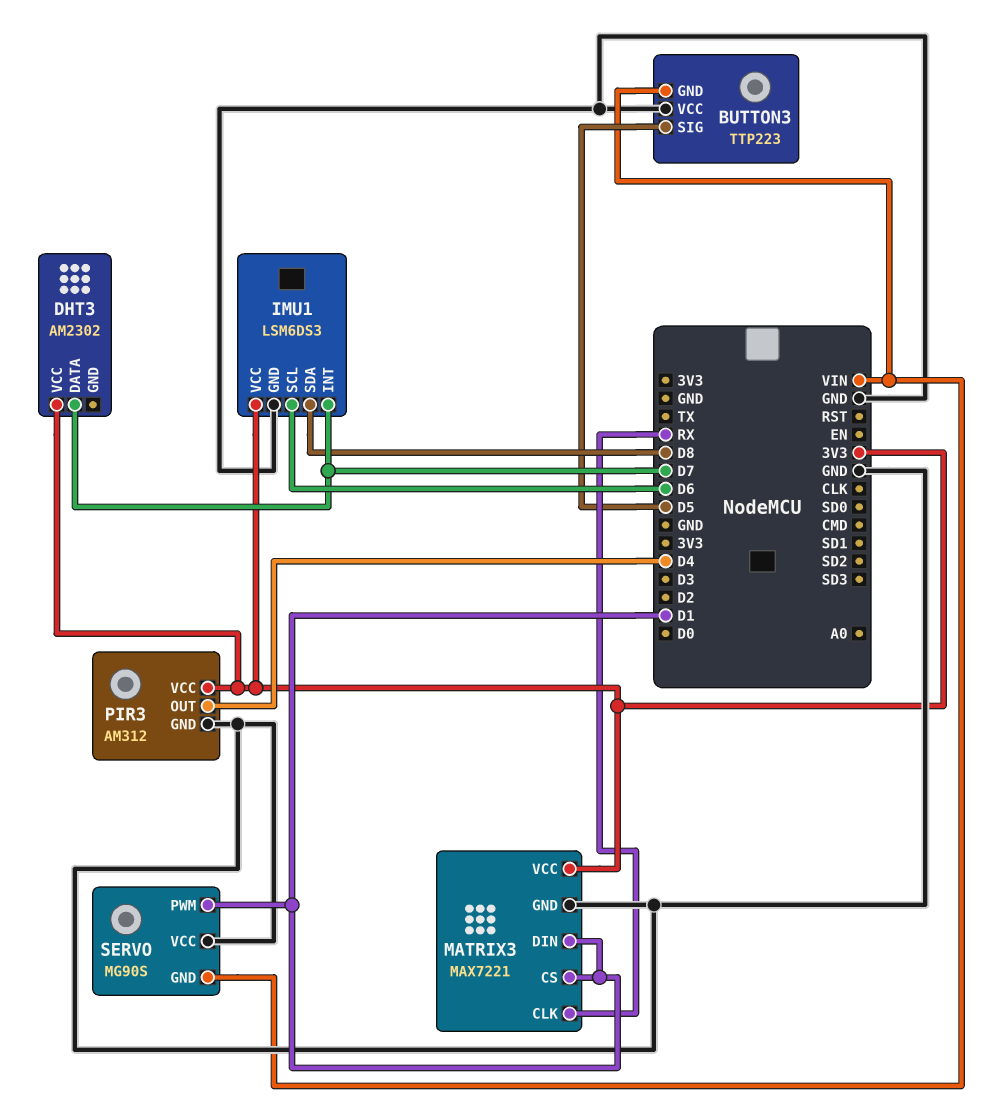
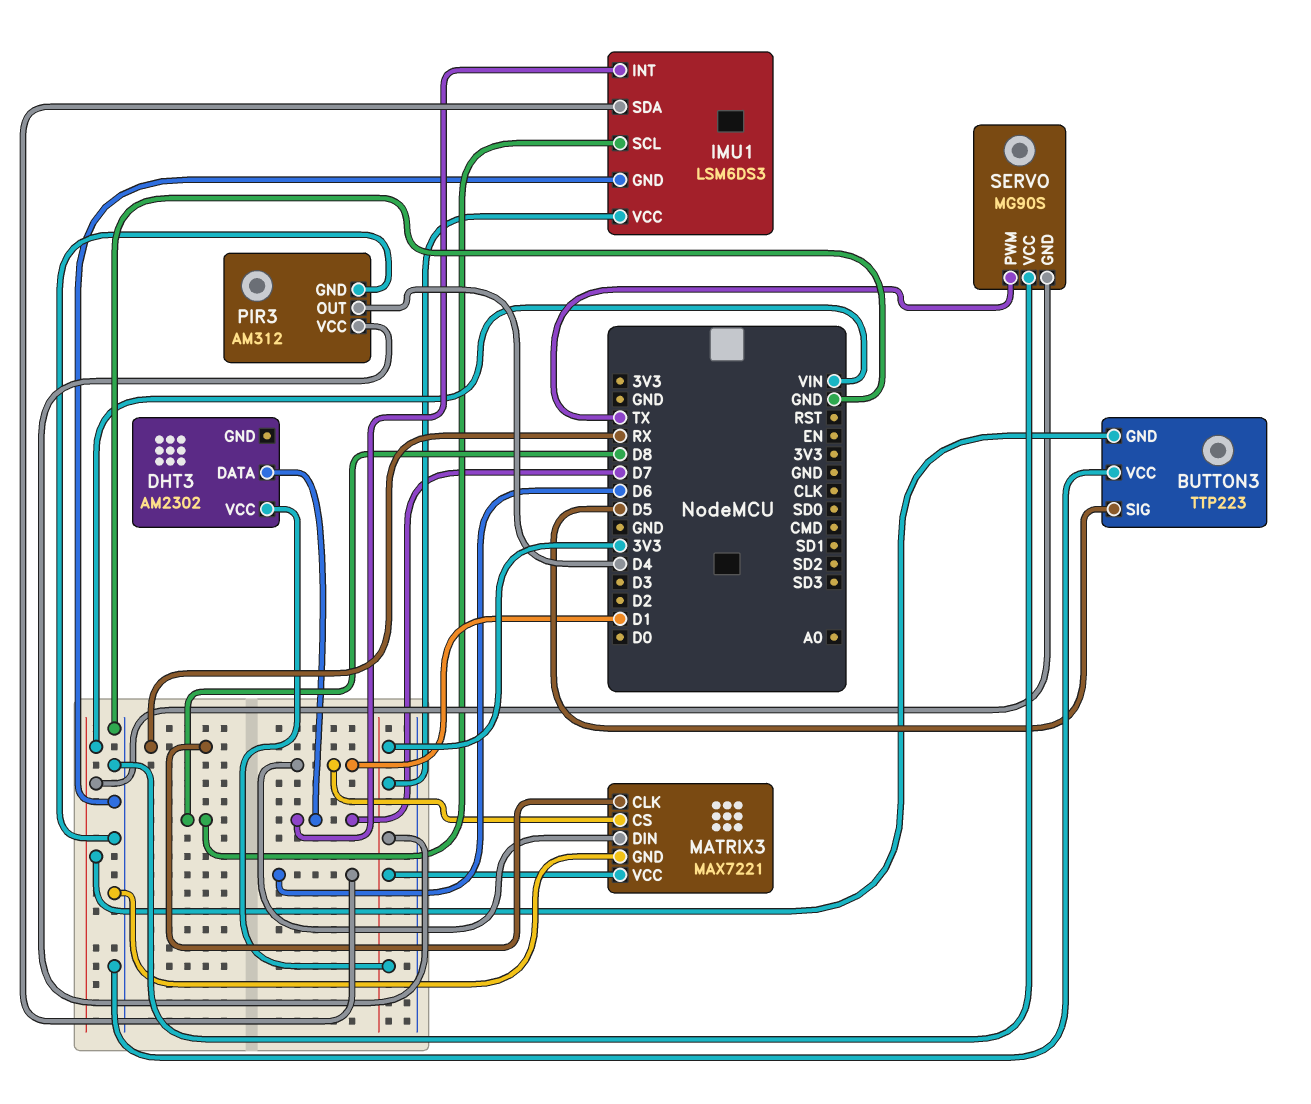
IMU1 pin SCL: D6 -> D8
IMU1 pin SDA: D8 -> D6
SERVO pin PWM: D1 -> TX

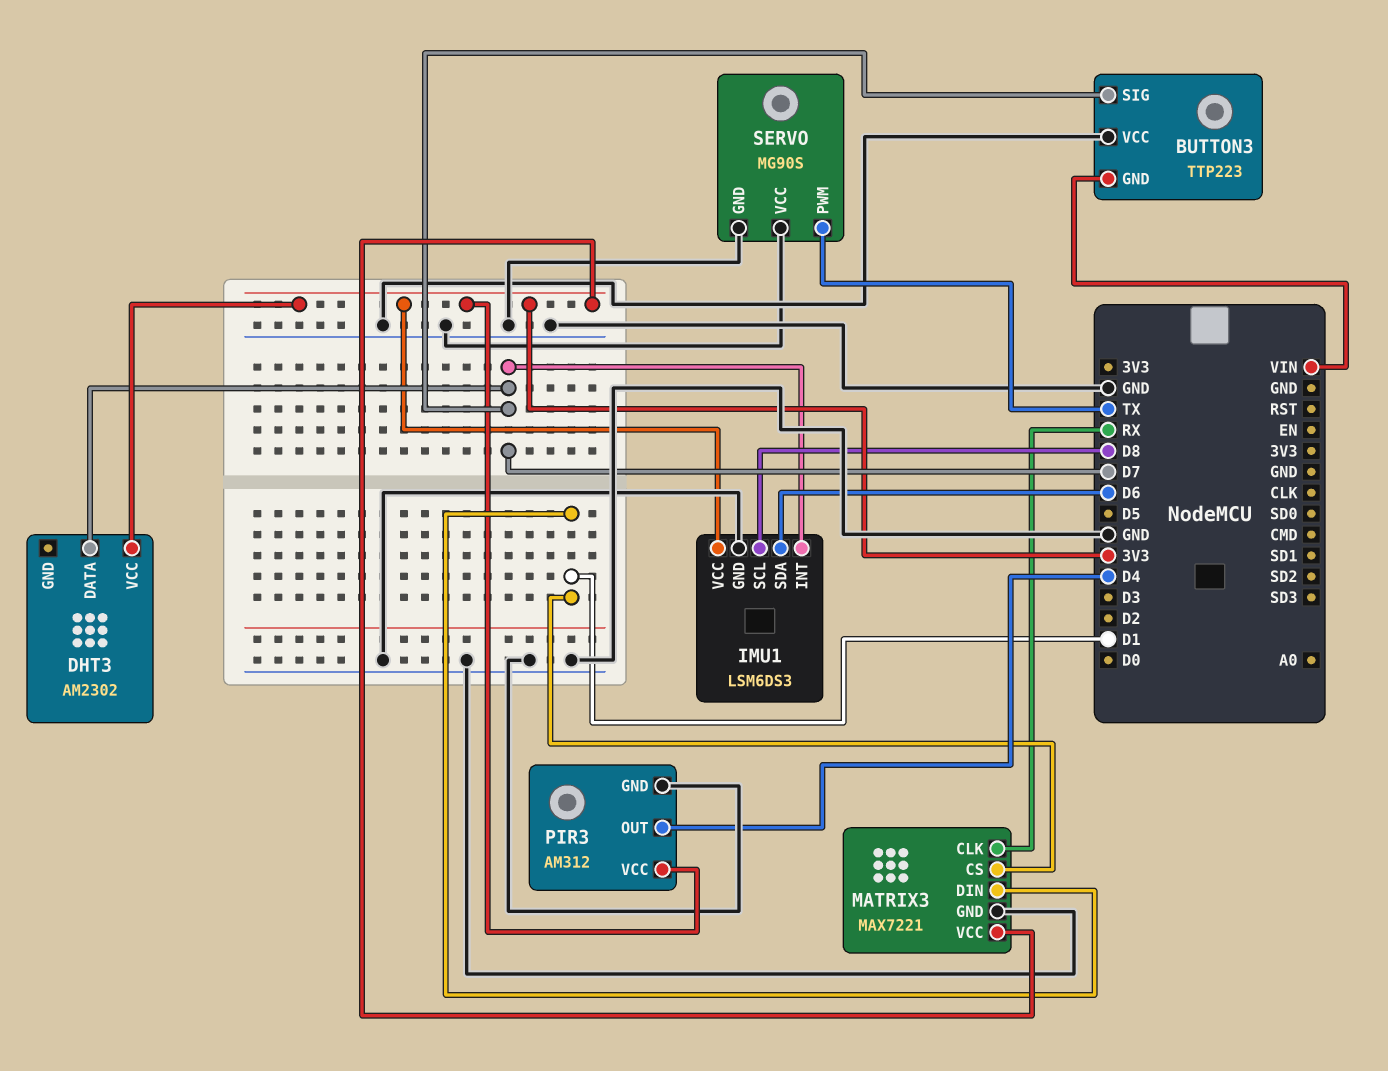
BUTTON3 pin SIG: D5 -> D7
SERVO pin GND: VIN -> GND

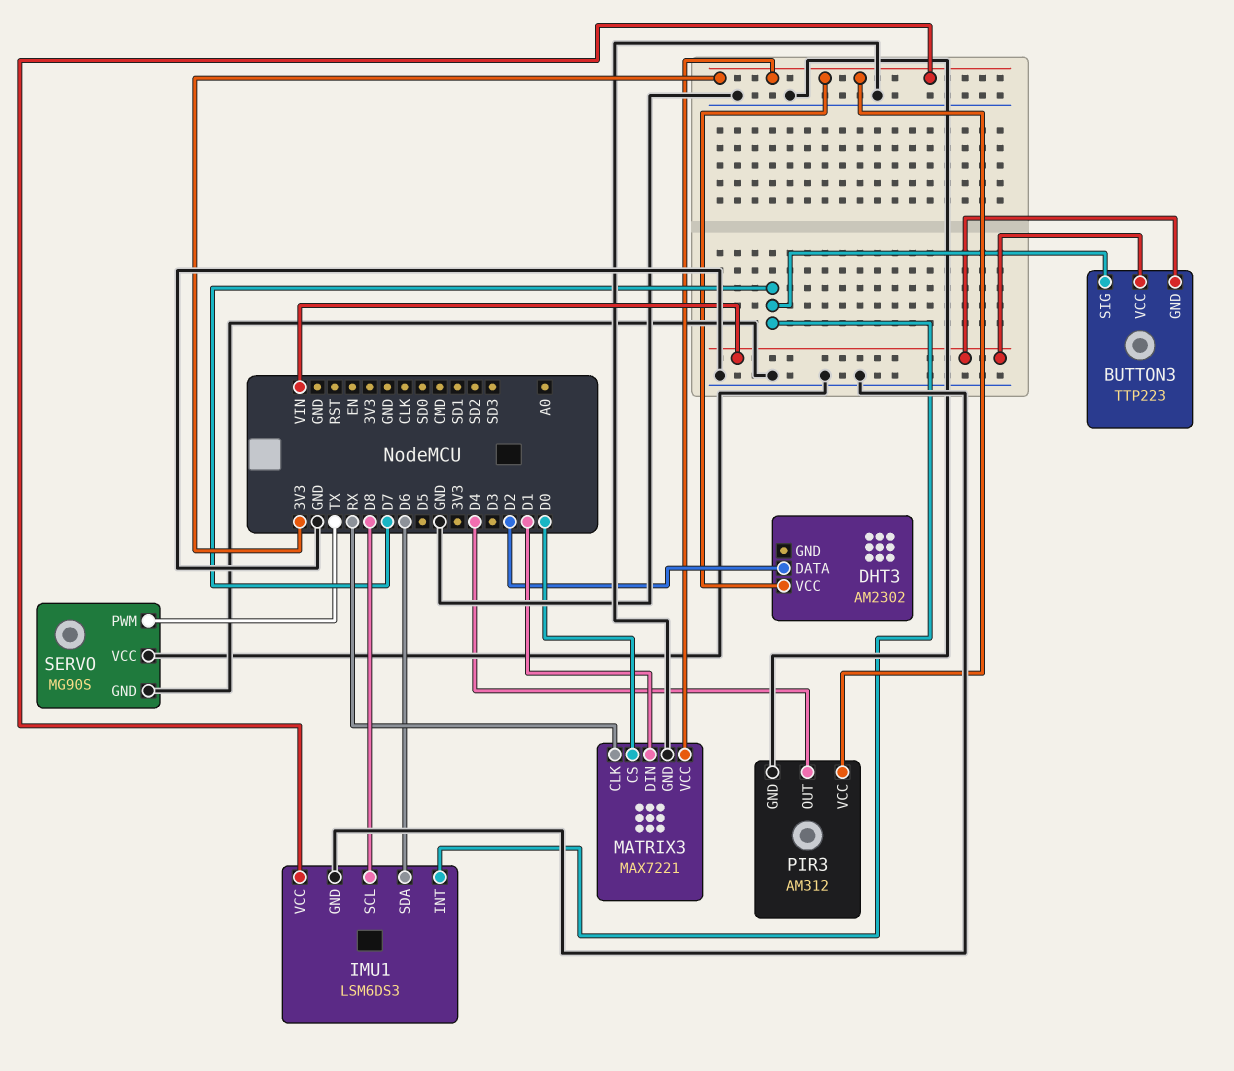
BUTTON3 pin VCC: GND -> VIN
DHT3 pin DATA: D7 -> D2
MATRIX3 pin CS: D1 -> D0

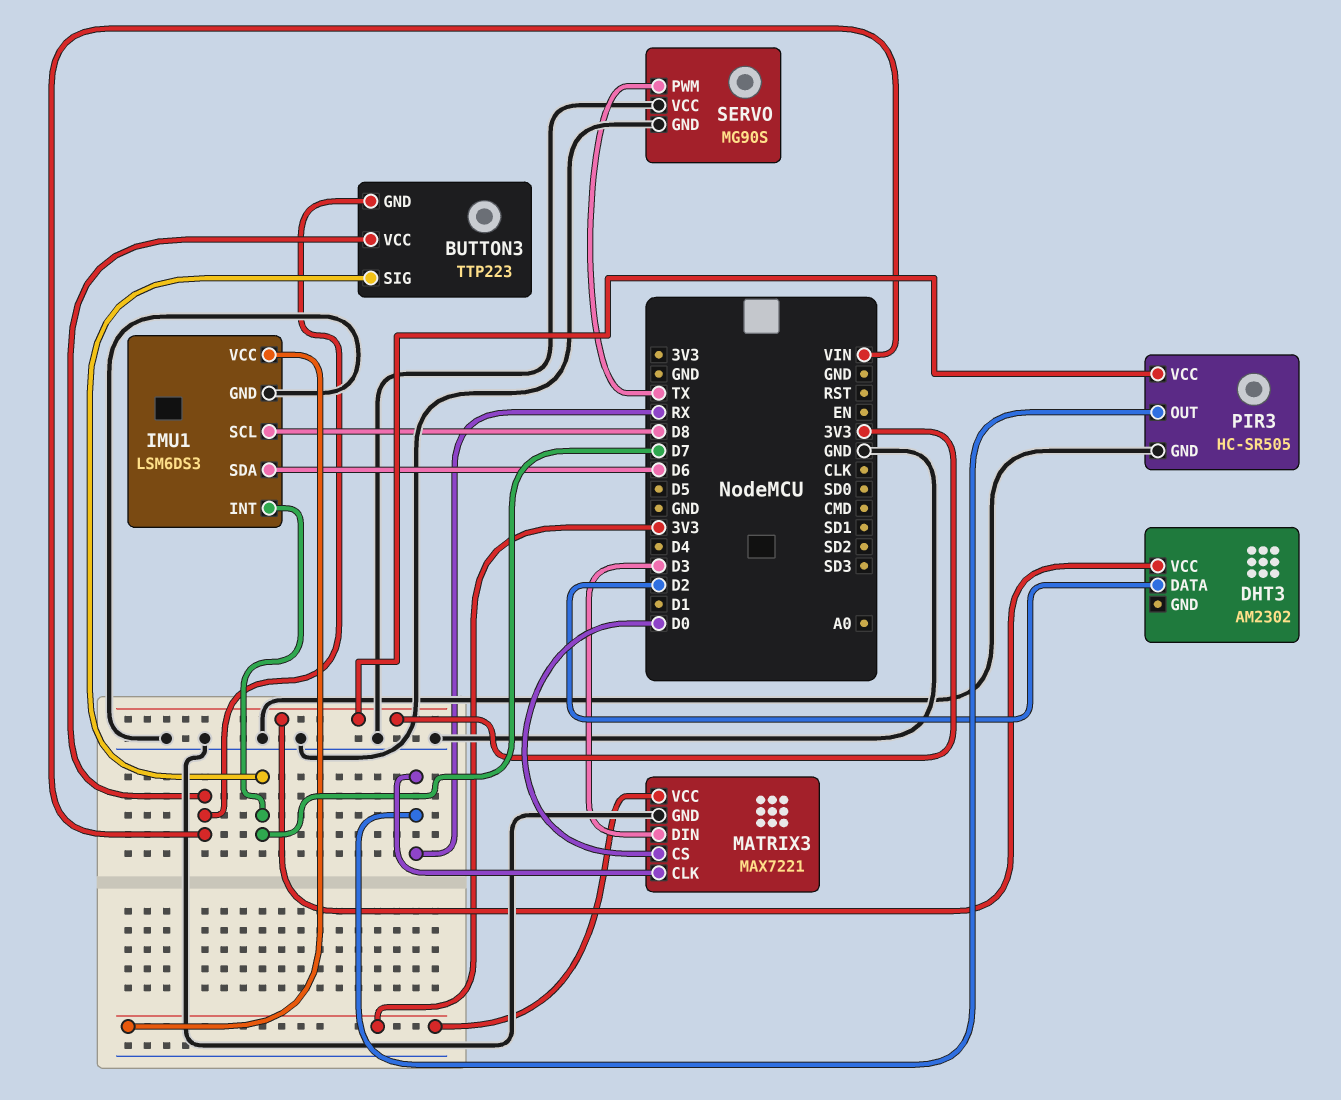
MATRIX3 pin DIN: D1 -> D3
PIR3: AM312 -> HC-SR505
PIR3 pin OUT: D4 -> RX

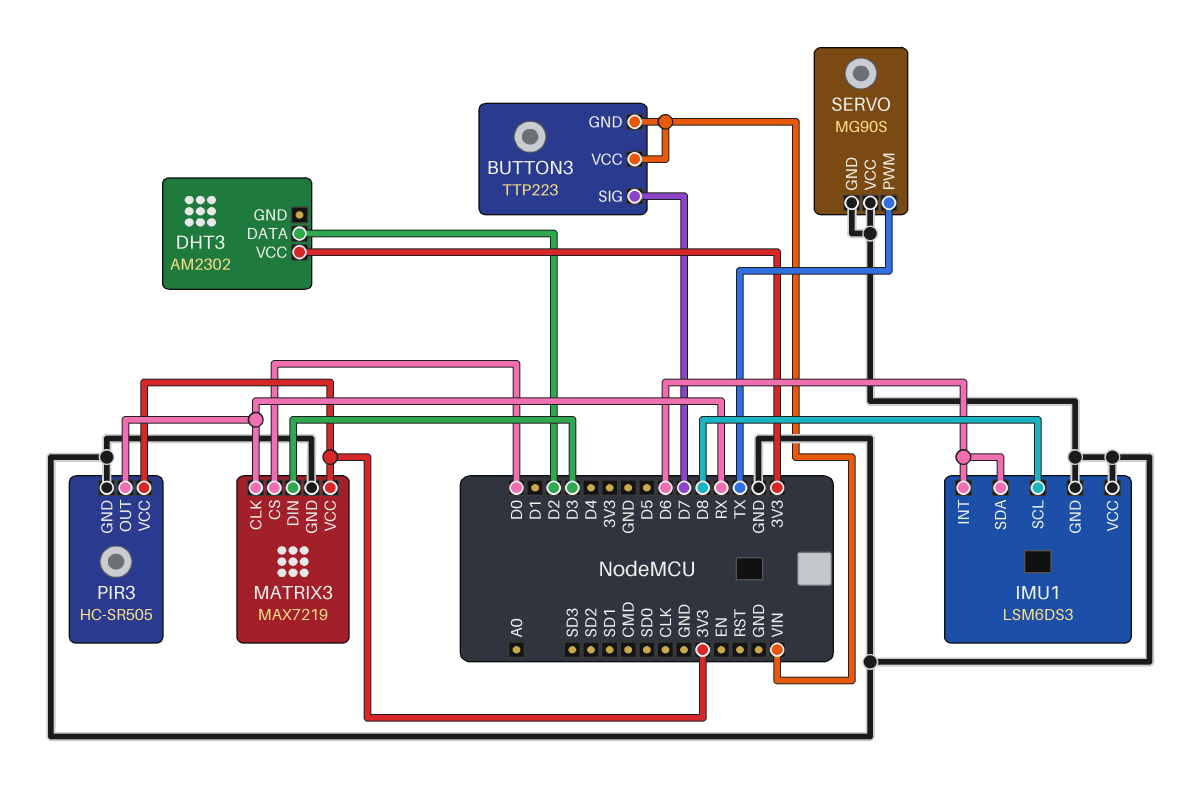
IMU1 pin INT: D7 -> D6
IMU1 pin VCC: 3V3 -> GND
MATRIX3: MAX7221 -> MAX7219

